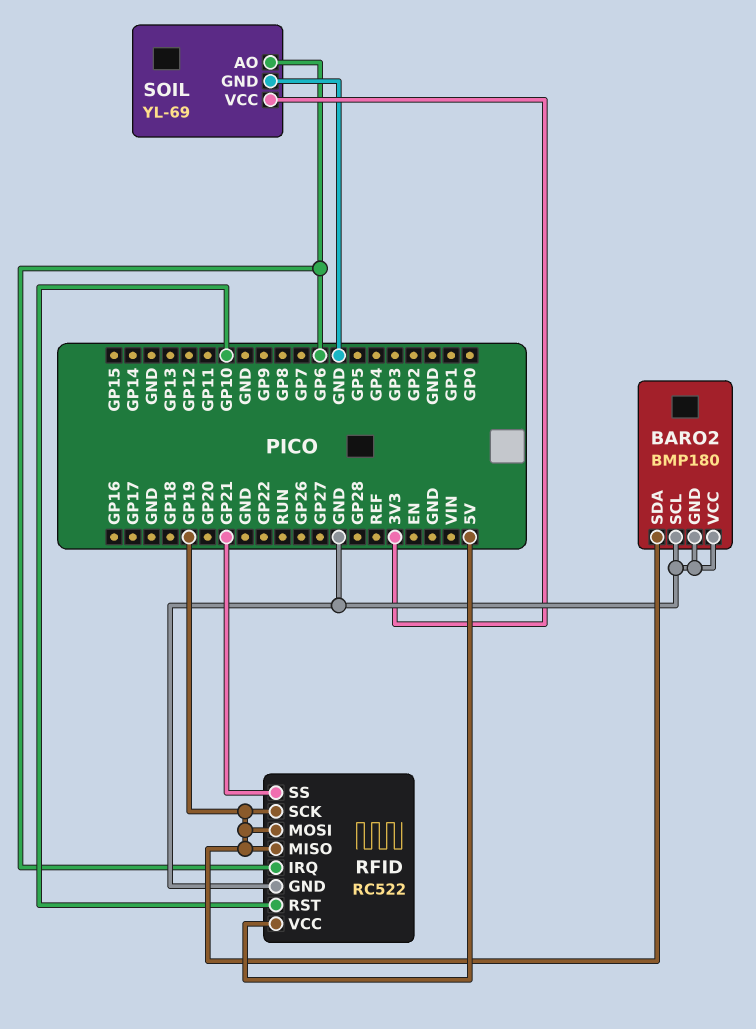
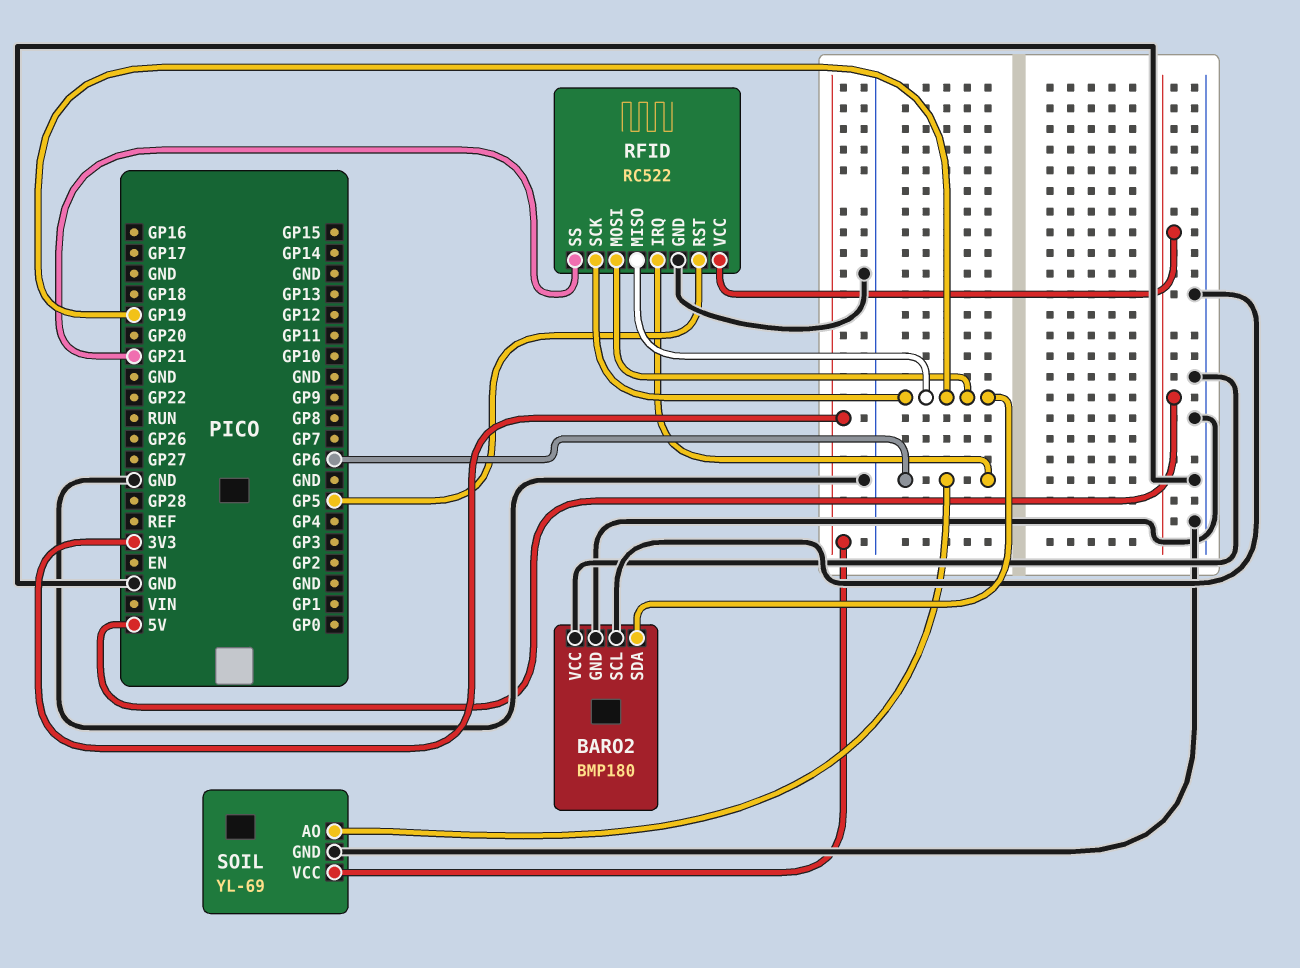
RFID pin RST: GP10 -> GP5

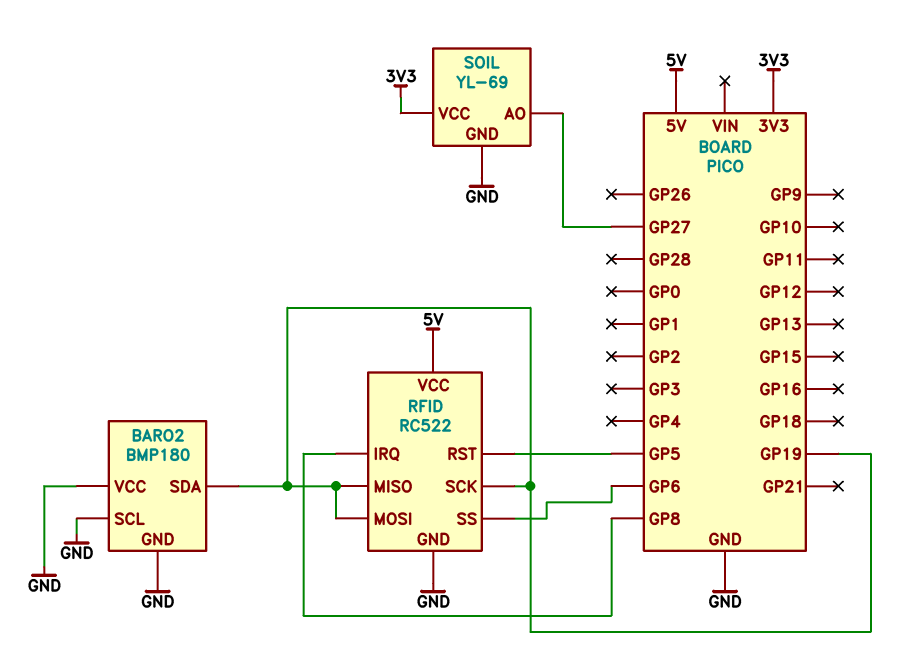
RFID pin IRQ: GP6 -> GP8
RFID pin SS: GP21 -> GP6
SOIL pin AO: GP6 -> GP27

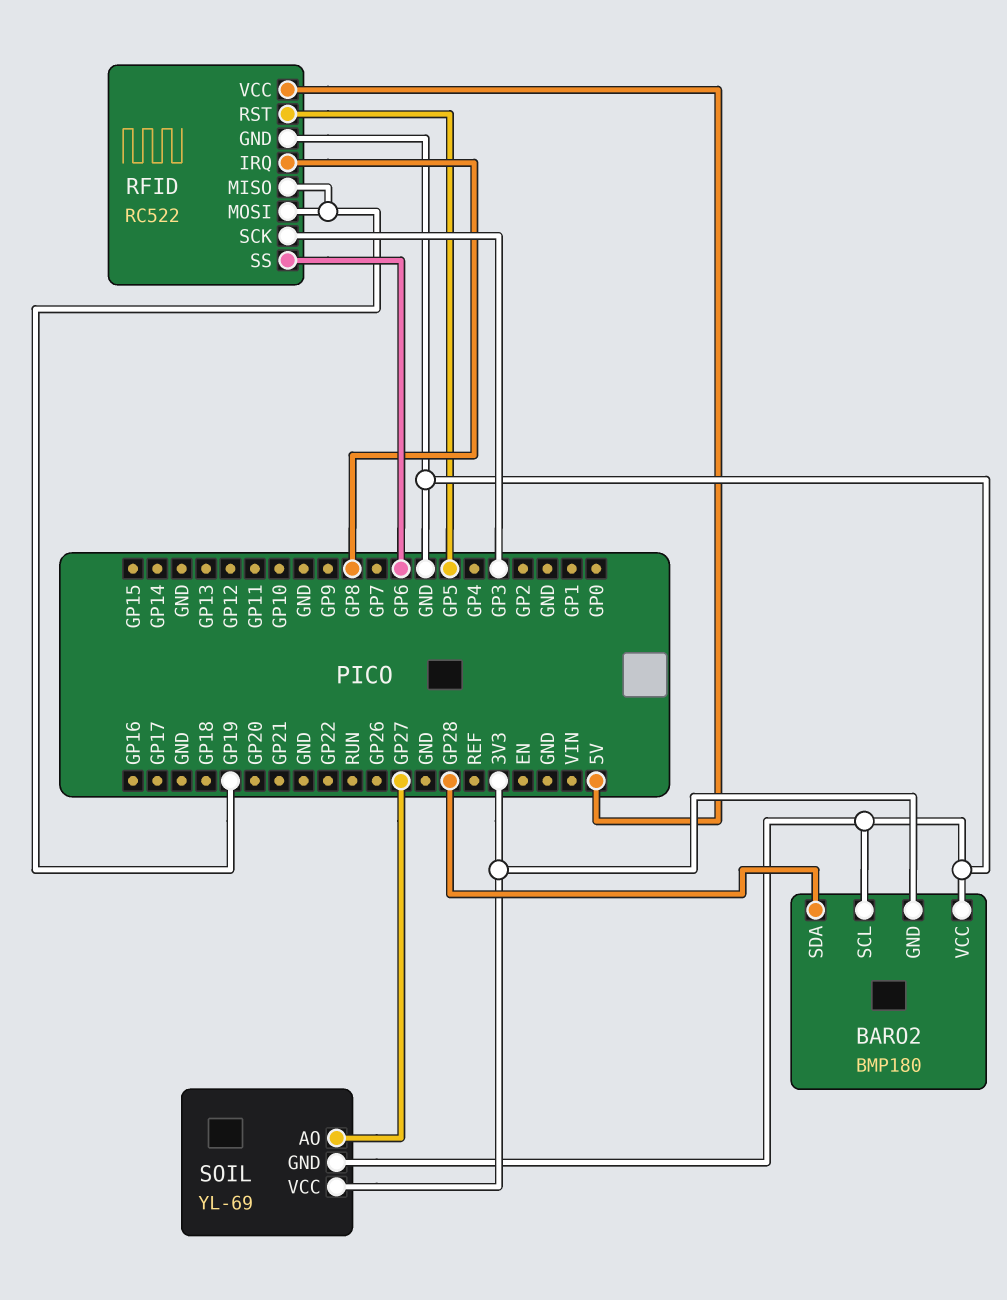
BARO2 pin GND: GND -> 3V3
BARO2 pin SDA: GP19 -> GP28
RFID pin SCK: GP19 -> GP3

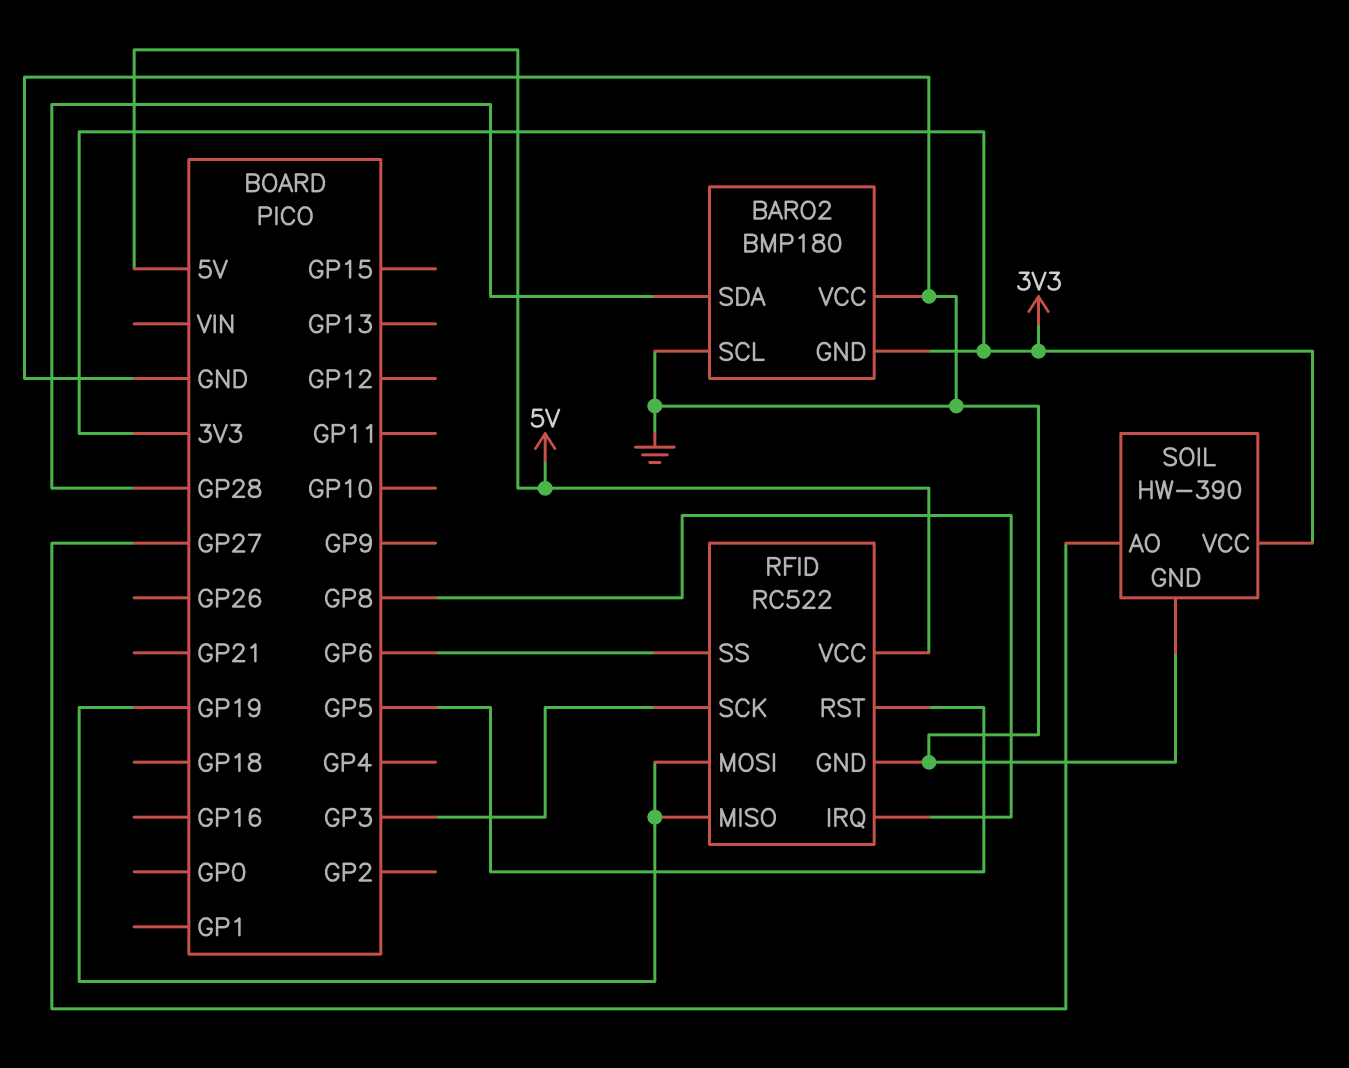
SOIL: YL-69 -> HW-390

